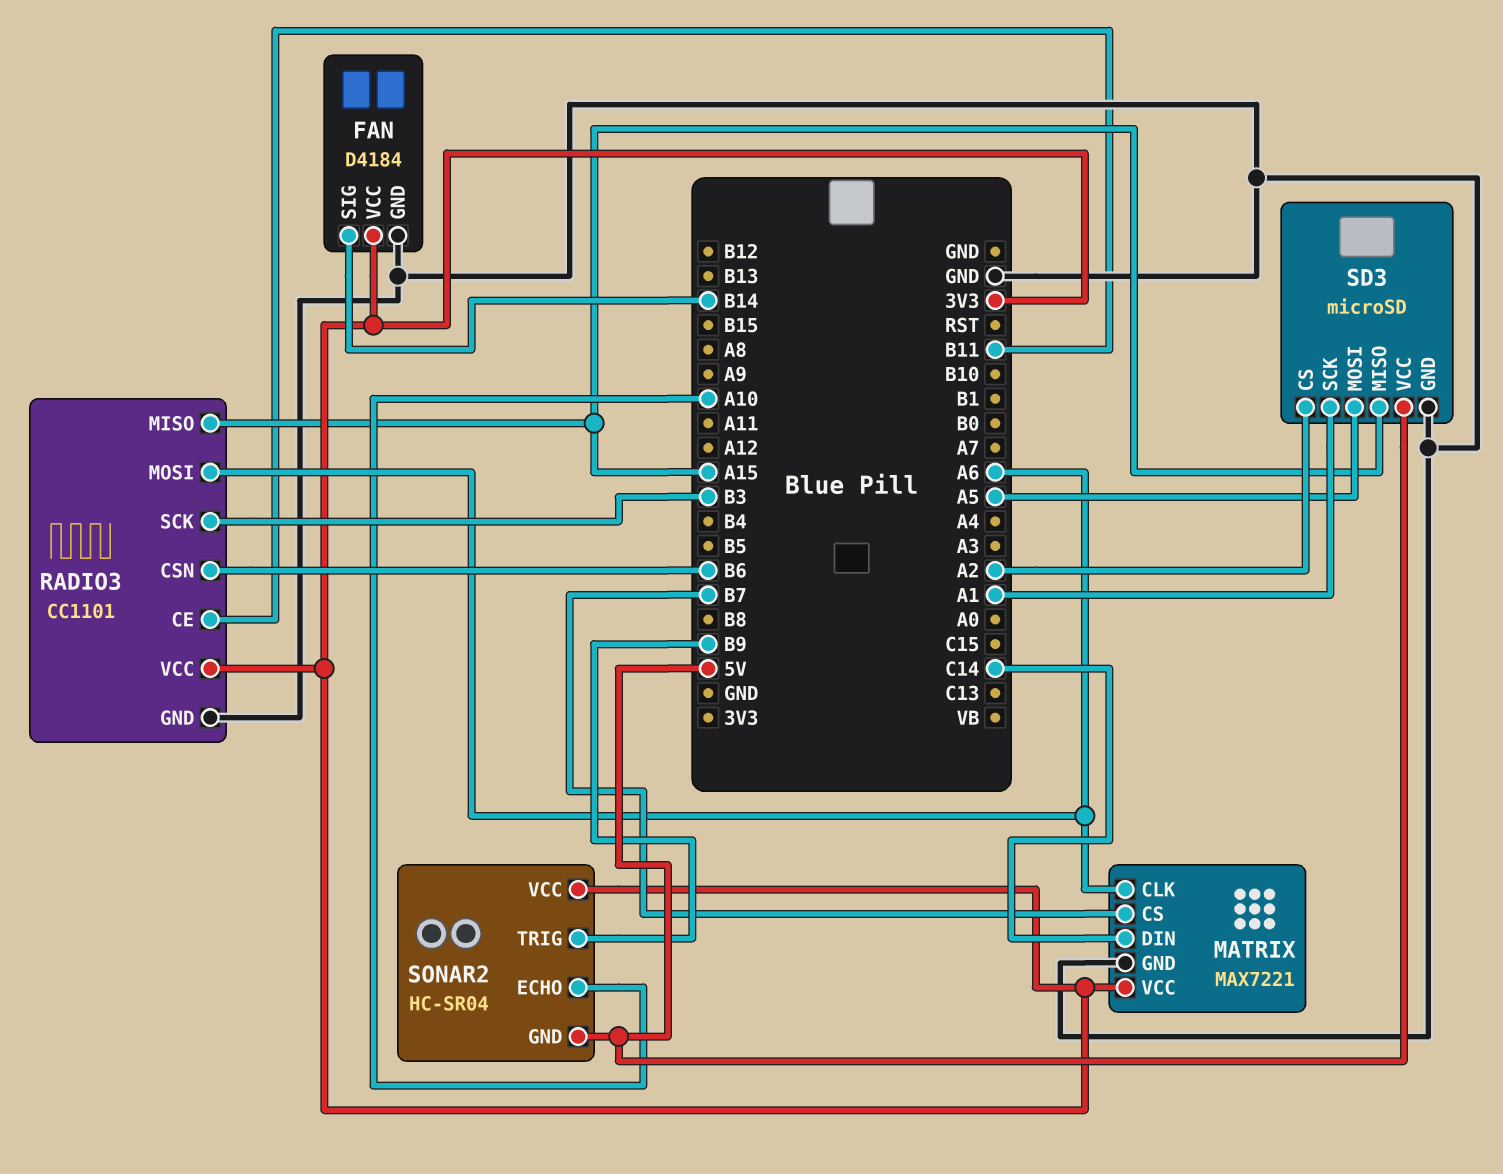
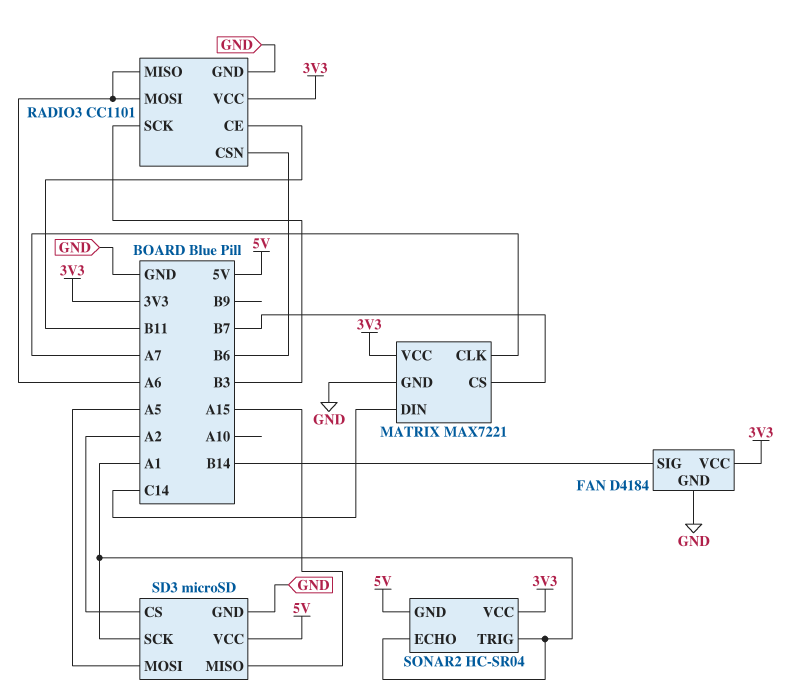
MATRIX pin CLK: A6 -> A7
RADIO3 pin MISO: A15 -> A6
SONAR2 pin ECHO: A10 -> A1
SONAR2 pin TRIG: B9 -> A1

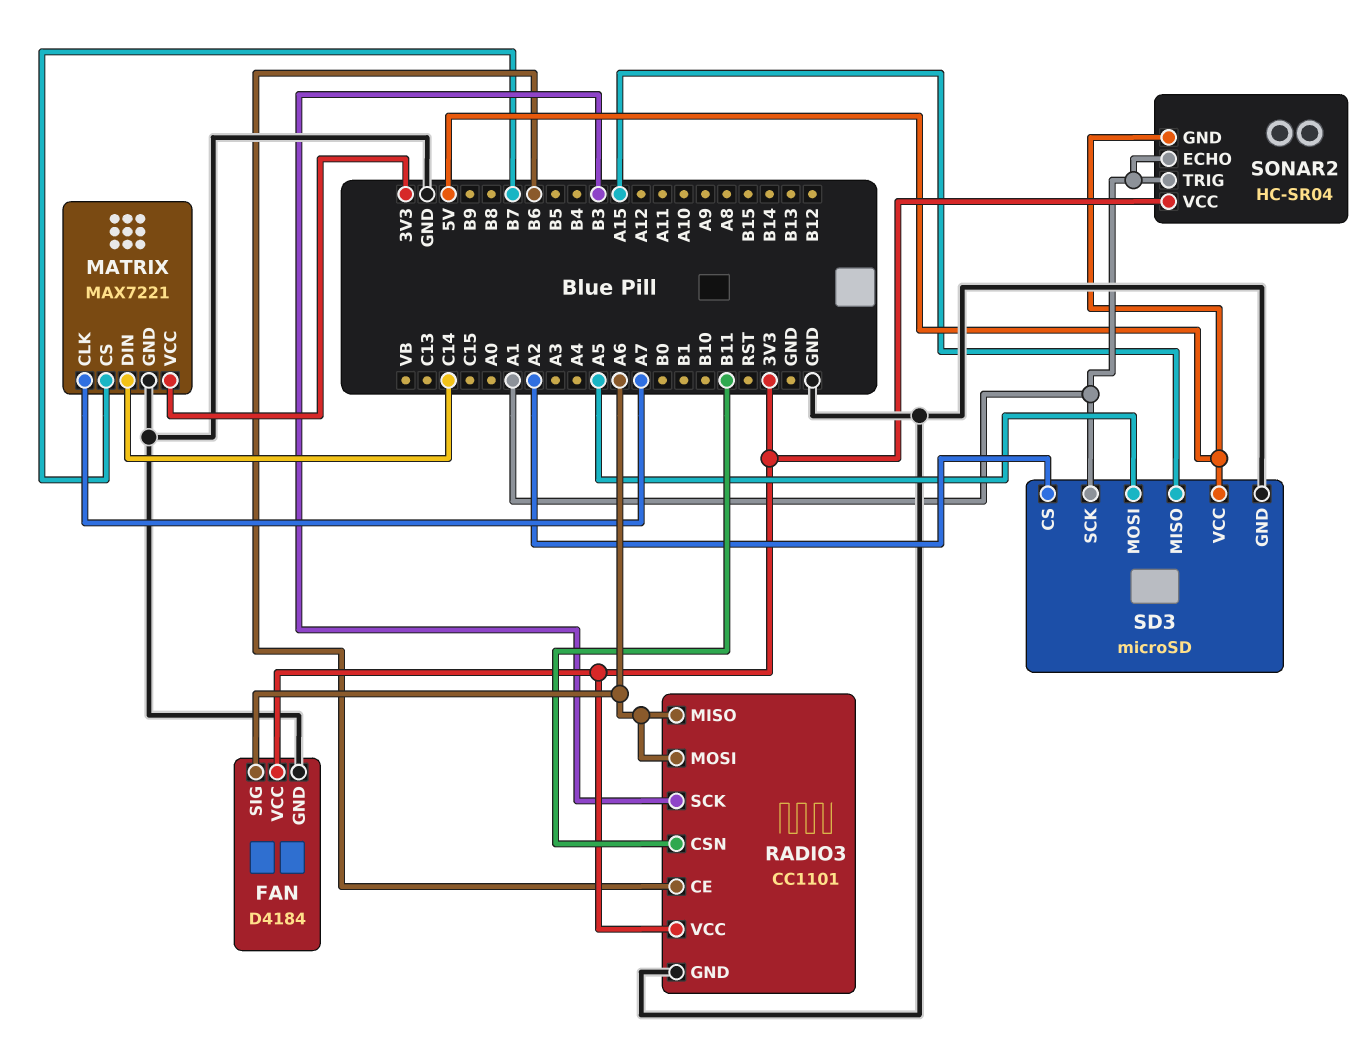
FAN pin SIG: B14 -> A6
RADIO3 pin CE: B11 -> B6
RADIO3 pin CSN: B6 -> B11

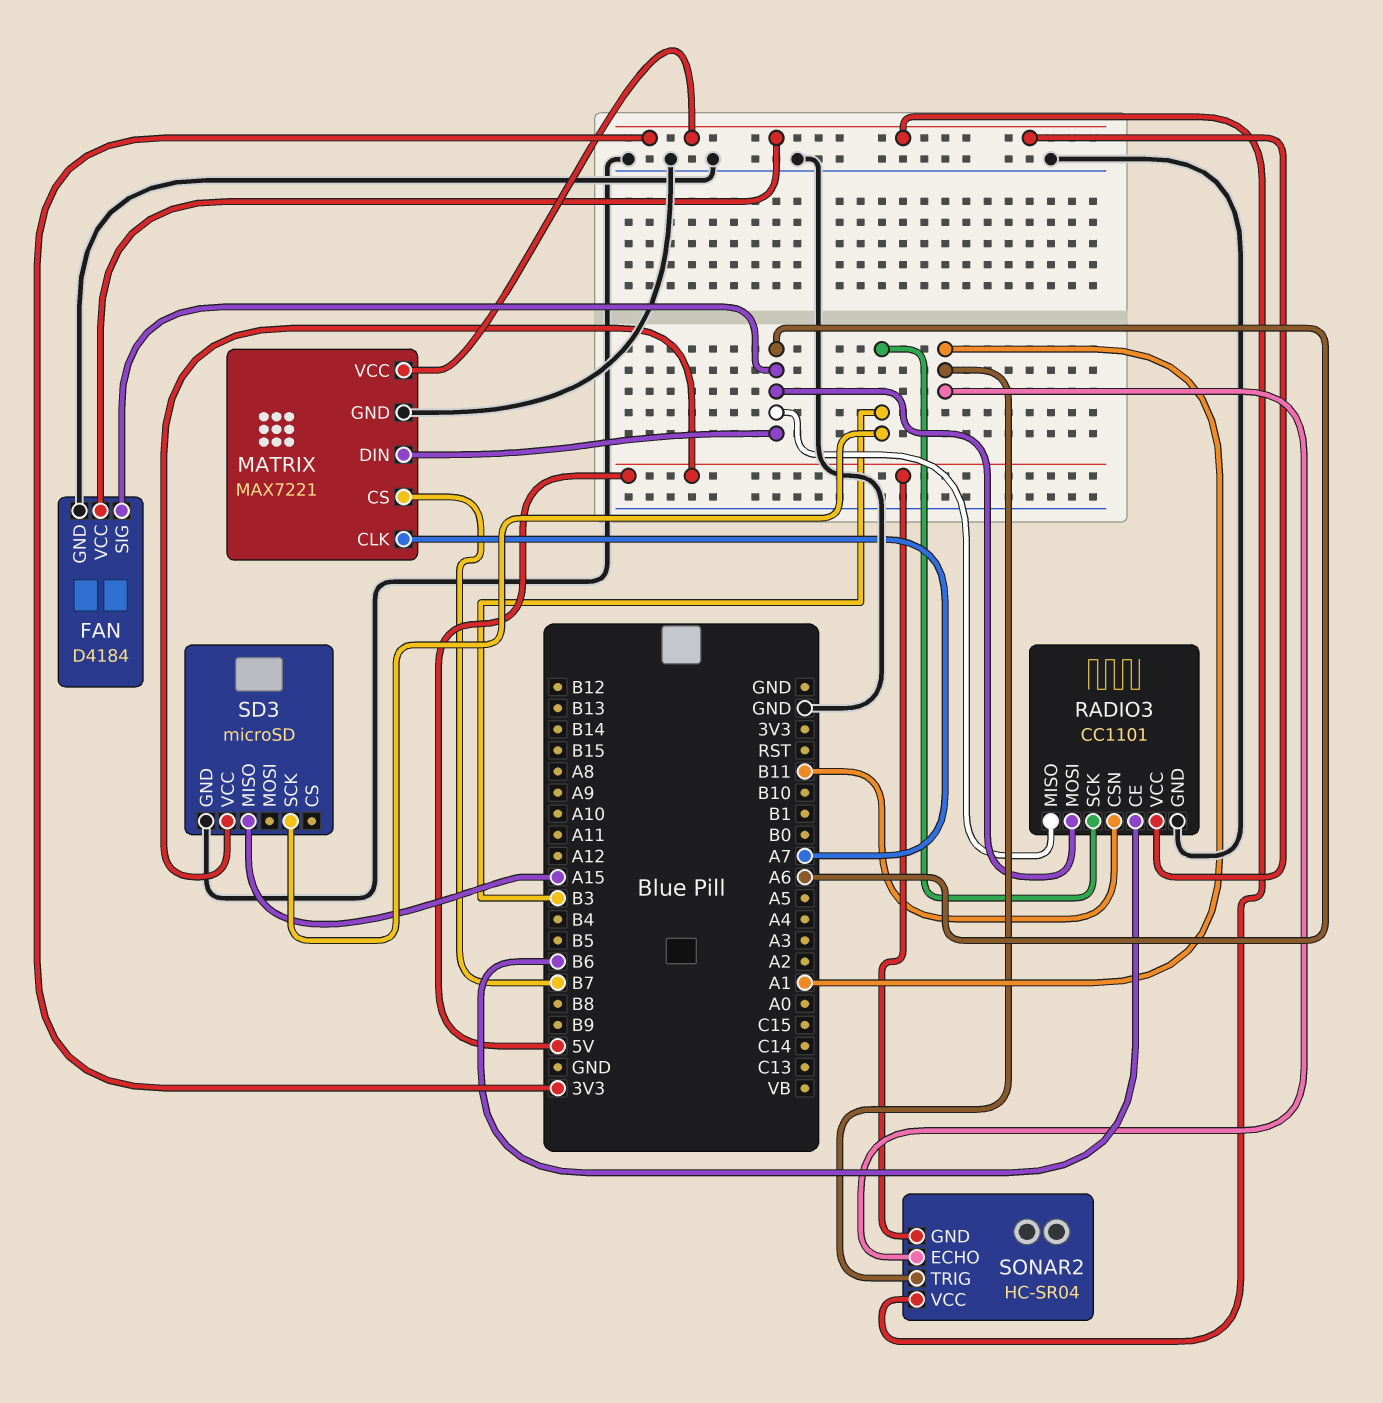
MATRIX pin DIN: C14 -> A6
SD3 pin CS: A2 -> none
SD3 pin MOSI: A5 -> none
SD3 pin SCK: A1 -> B3

